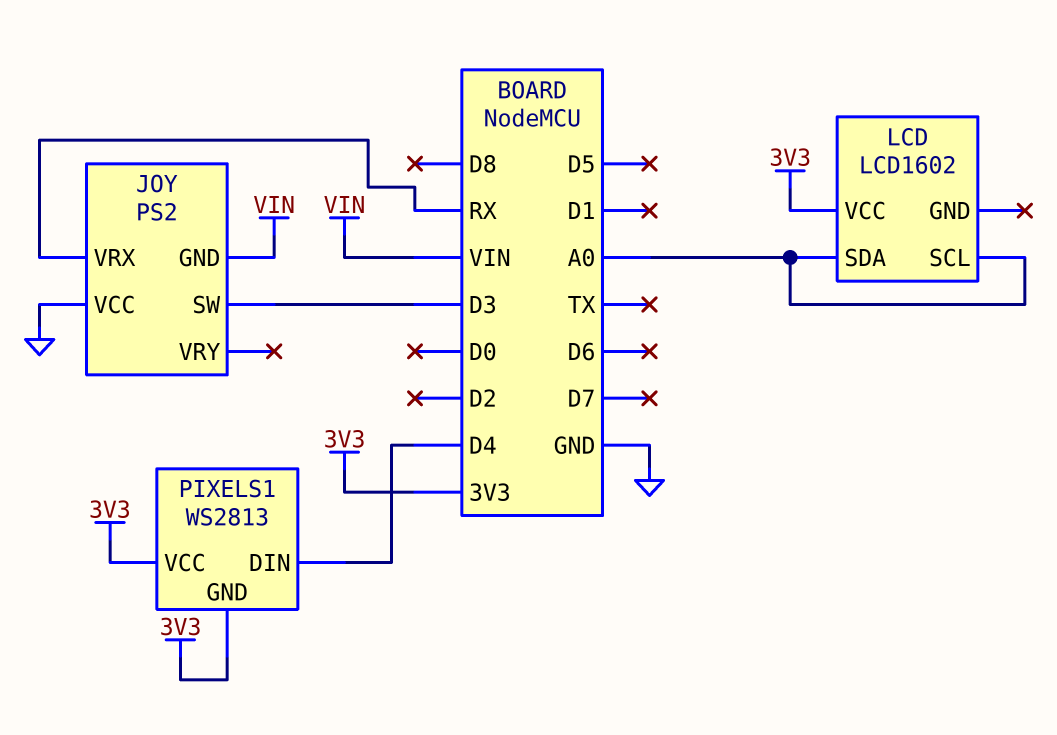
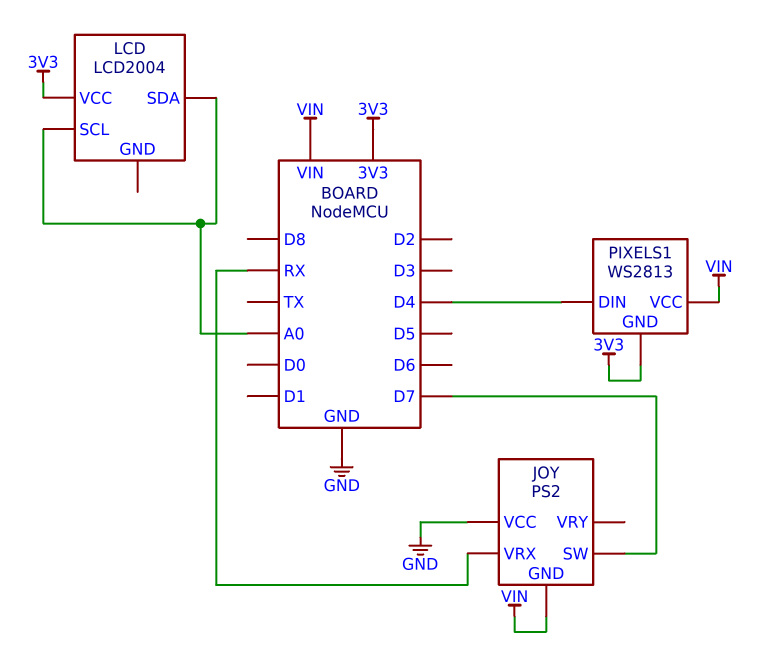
JOY pin SW: D3 -> D7
LCD: LCD1602 -> LCD2004
PIXELS1 pin VCC: 3V3 -> VIN

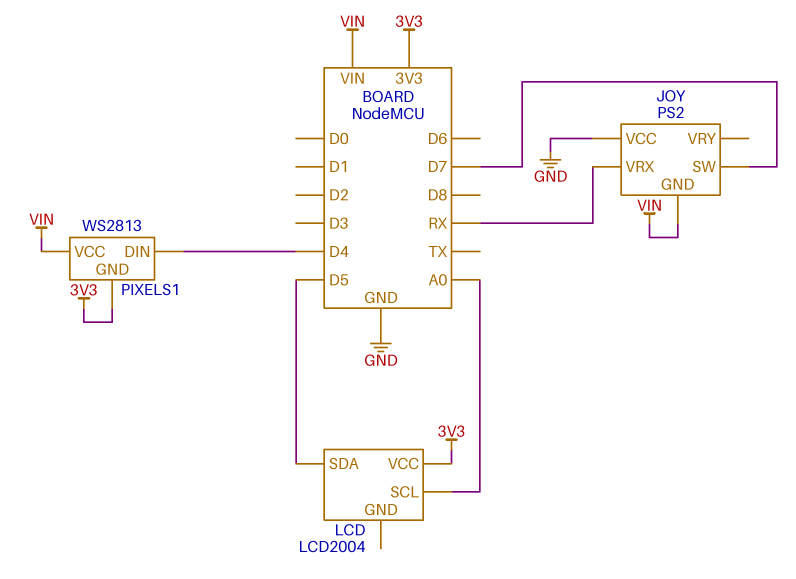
LCD pin SDA: A0 -> D5

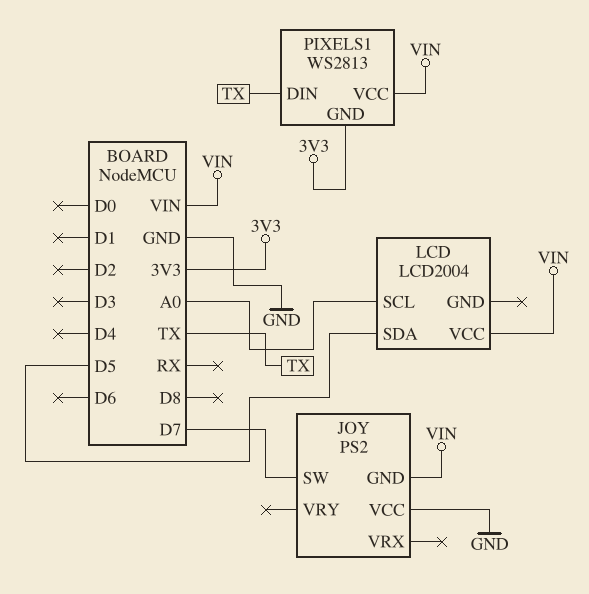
JOY pin VRX: RX -> none
LCD pin VCC: 3V3 -> VIN
PIXELS1 pin DIN: D4 -> TX

